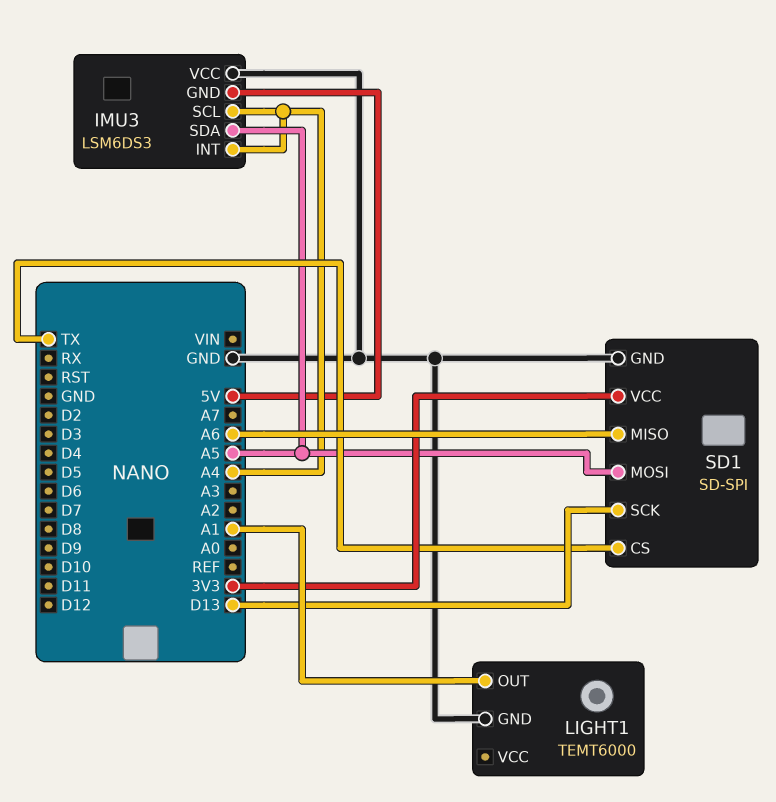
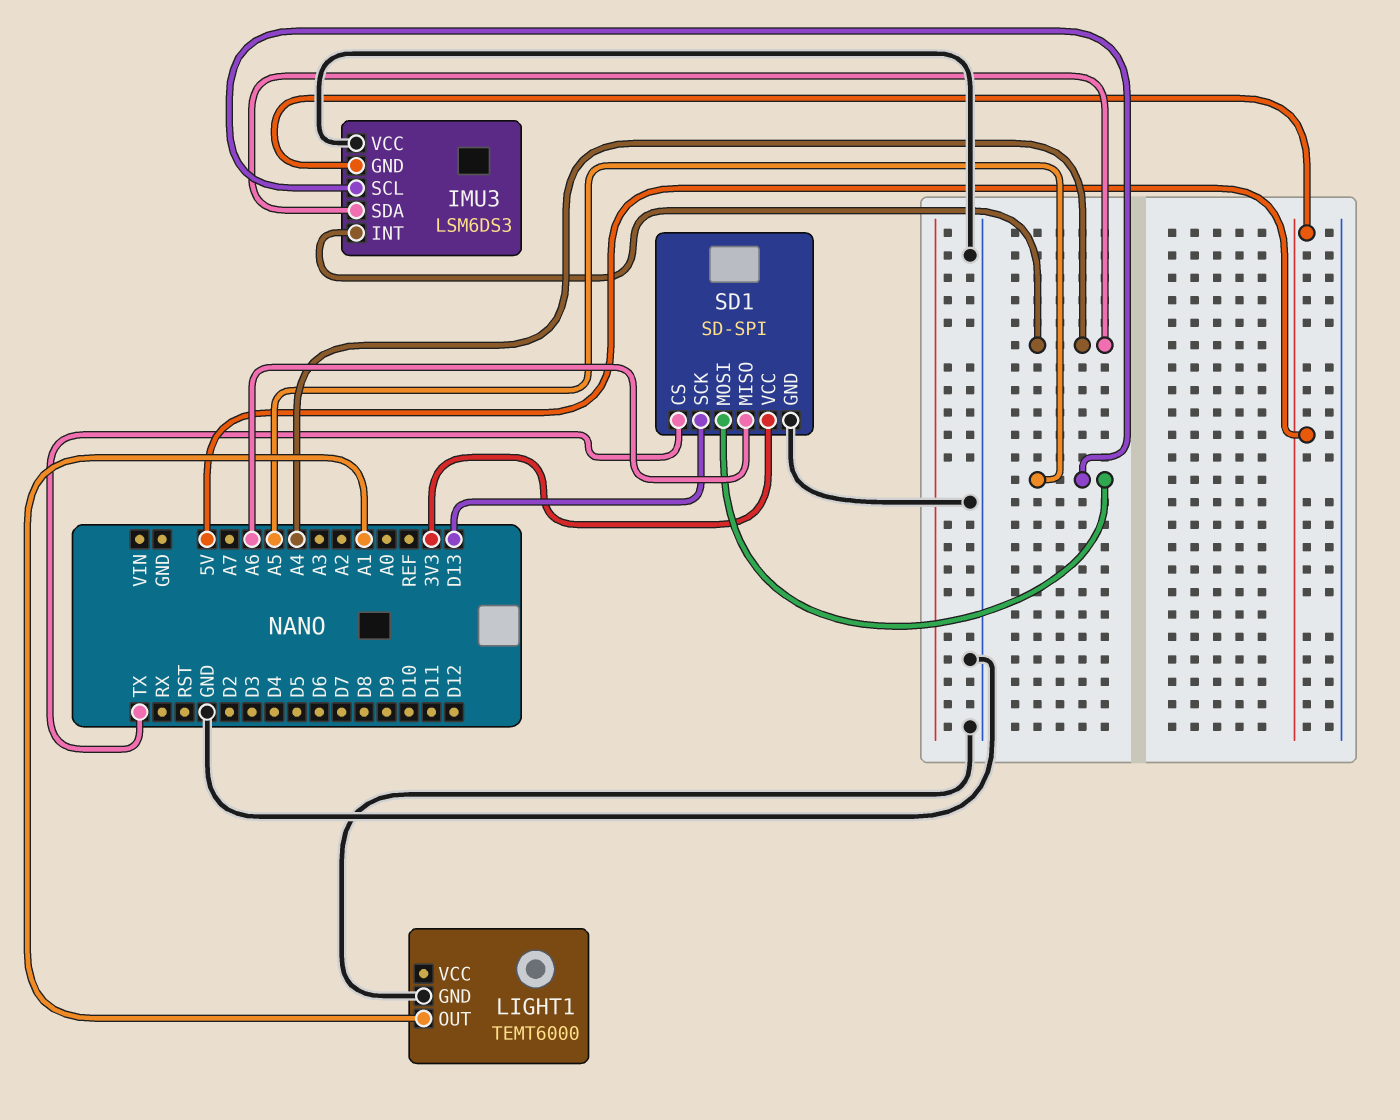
IMU3 pin SCL: A4 -> A5
IMU3 pin SDA: A5 -> A4

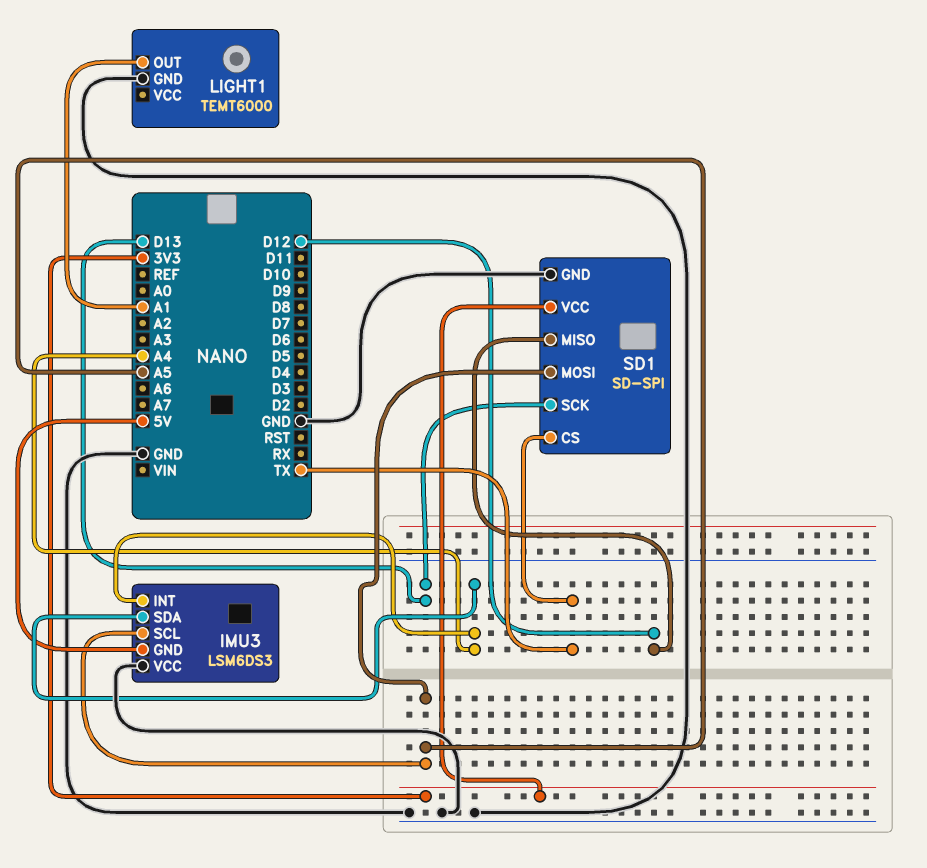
SD1 pin MISO: A6 -> D12

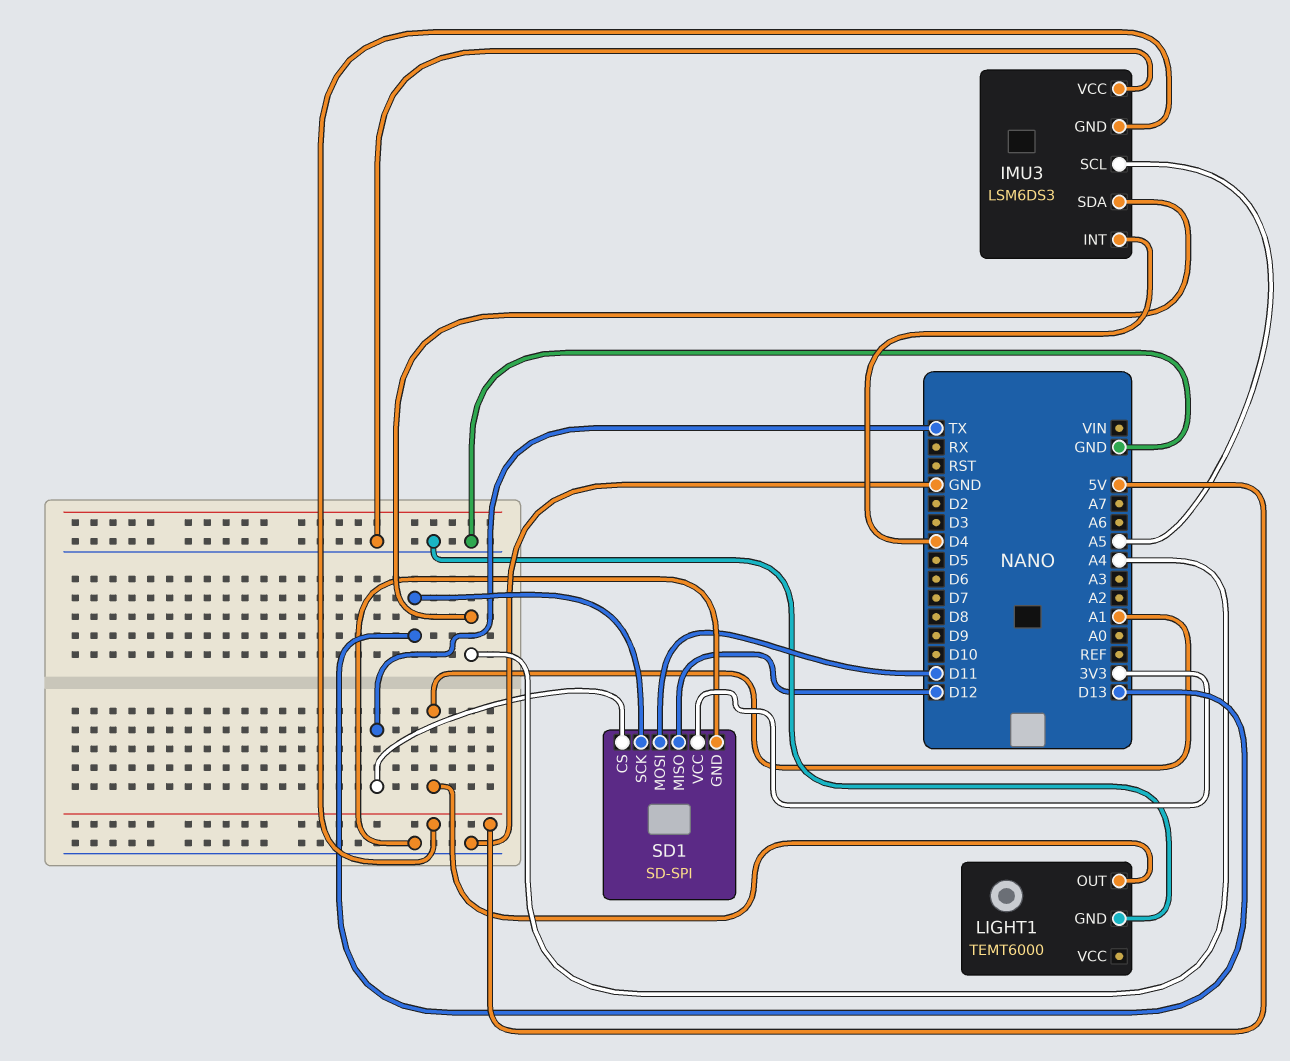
IMU3 pin INT: A4 -> D4
SD1 pin MOSI: A5 -> D11

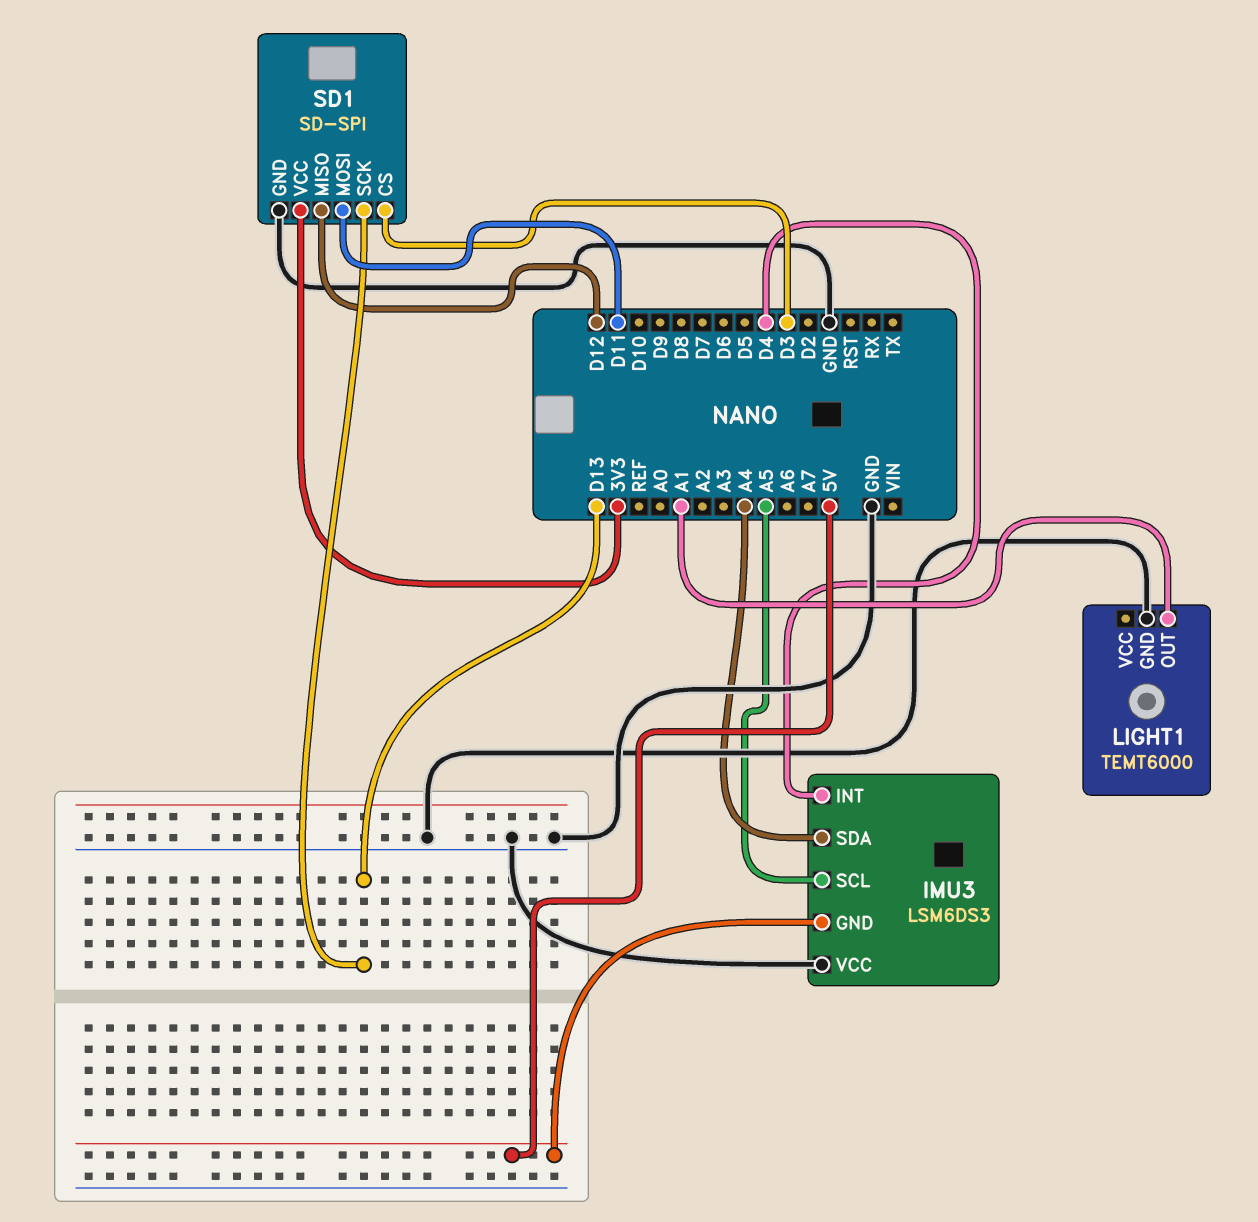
SD1 pin CS: TX -> D3

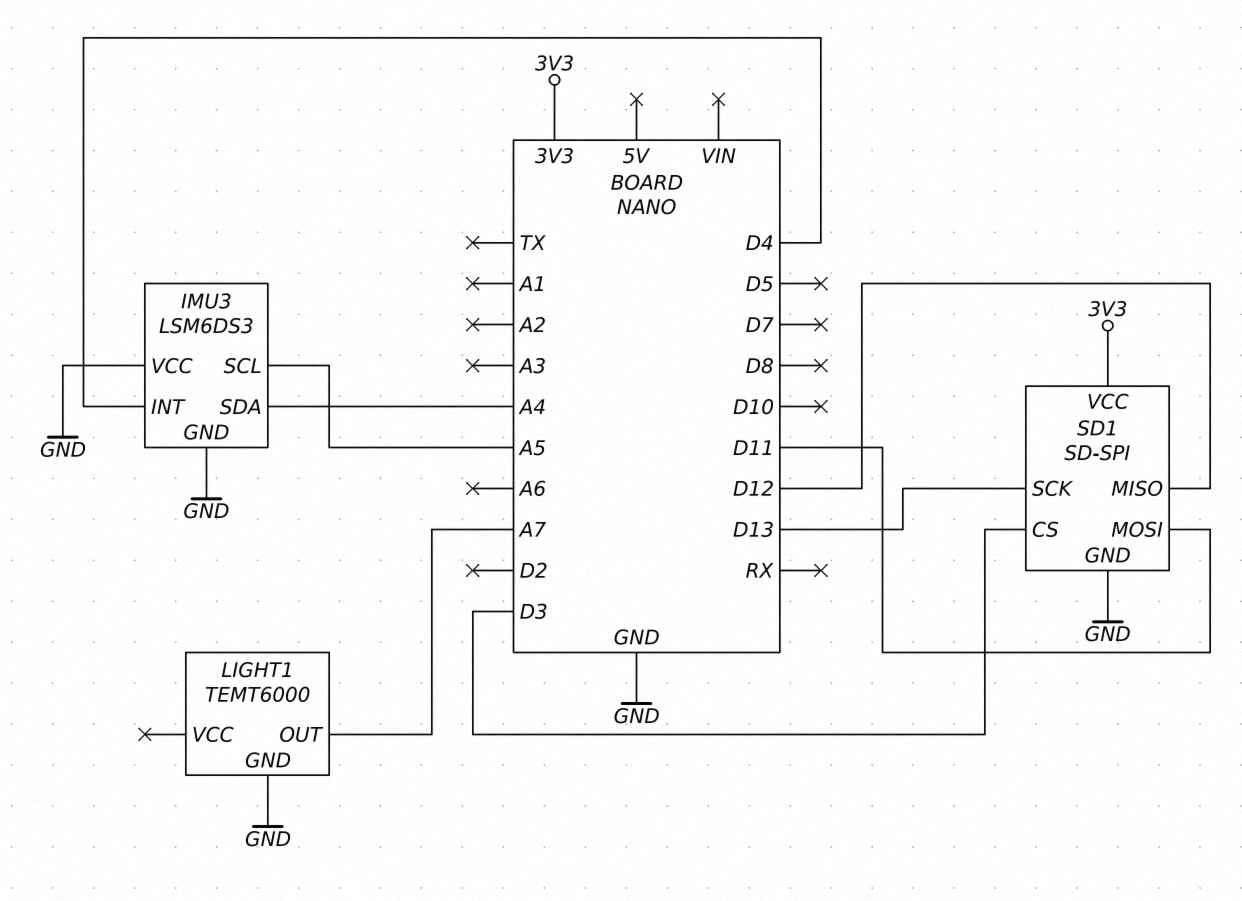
IMU3 pin GND: 5V -> GND
LIGHT1 pin OUT: A1 -> A7

